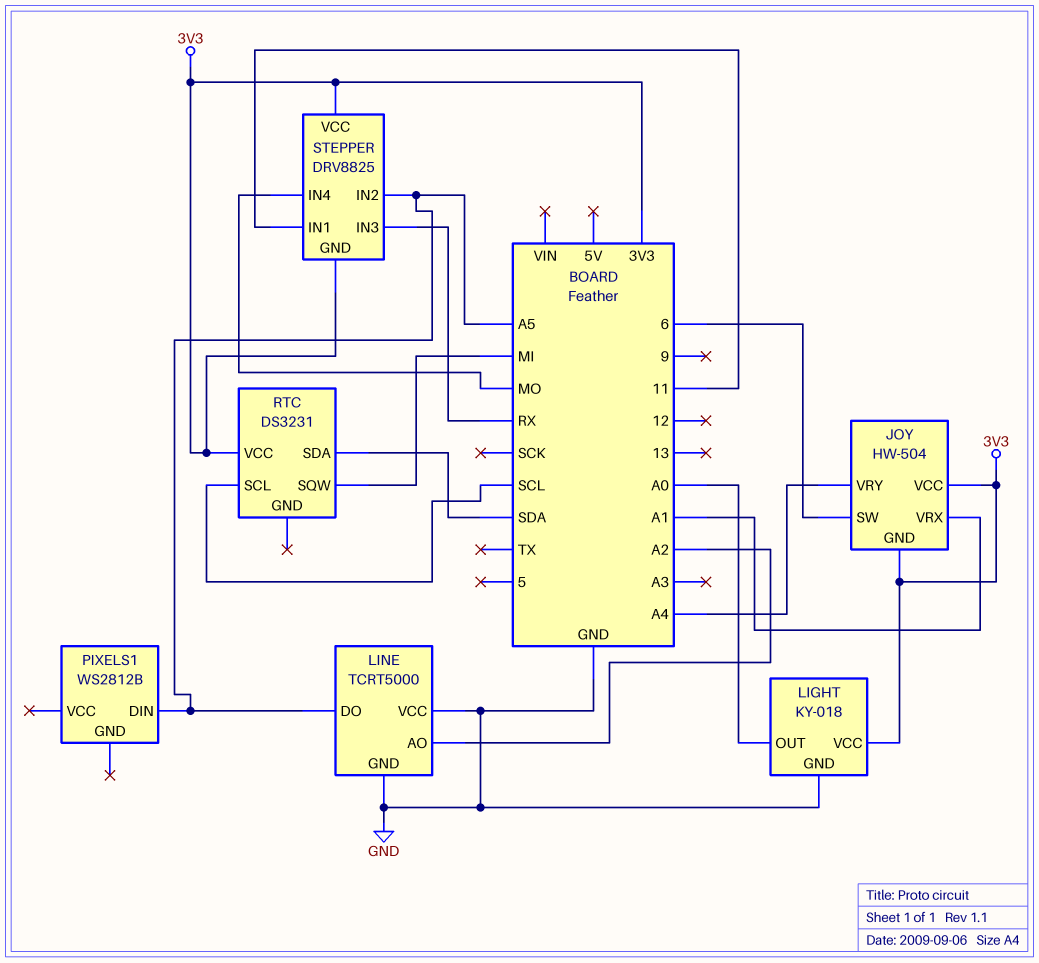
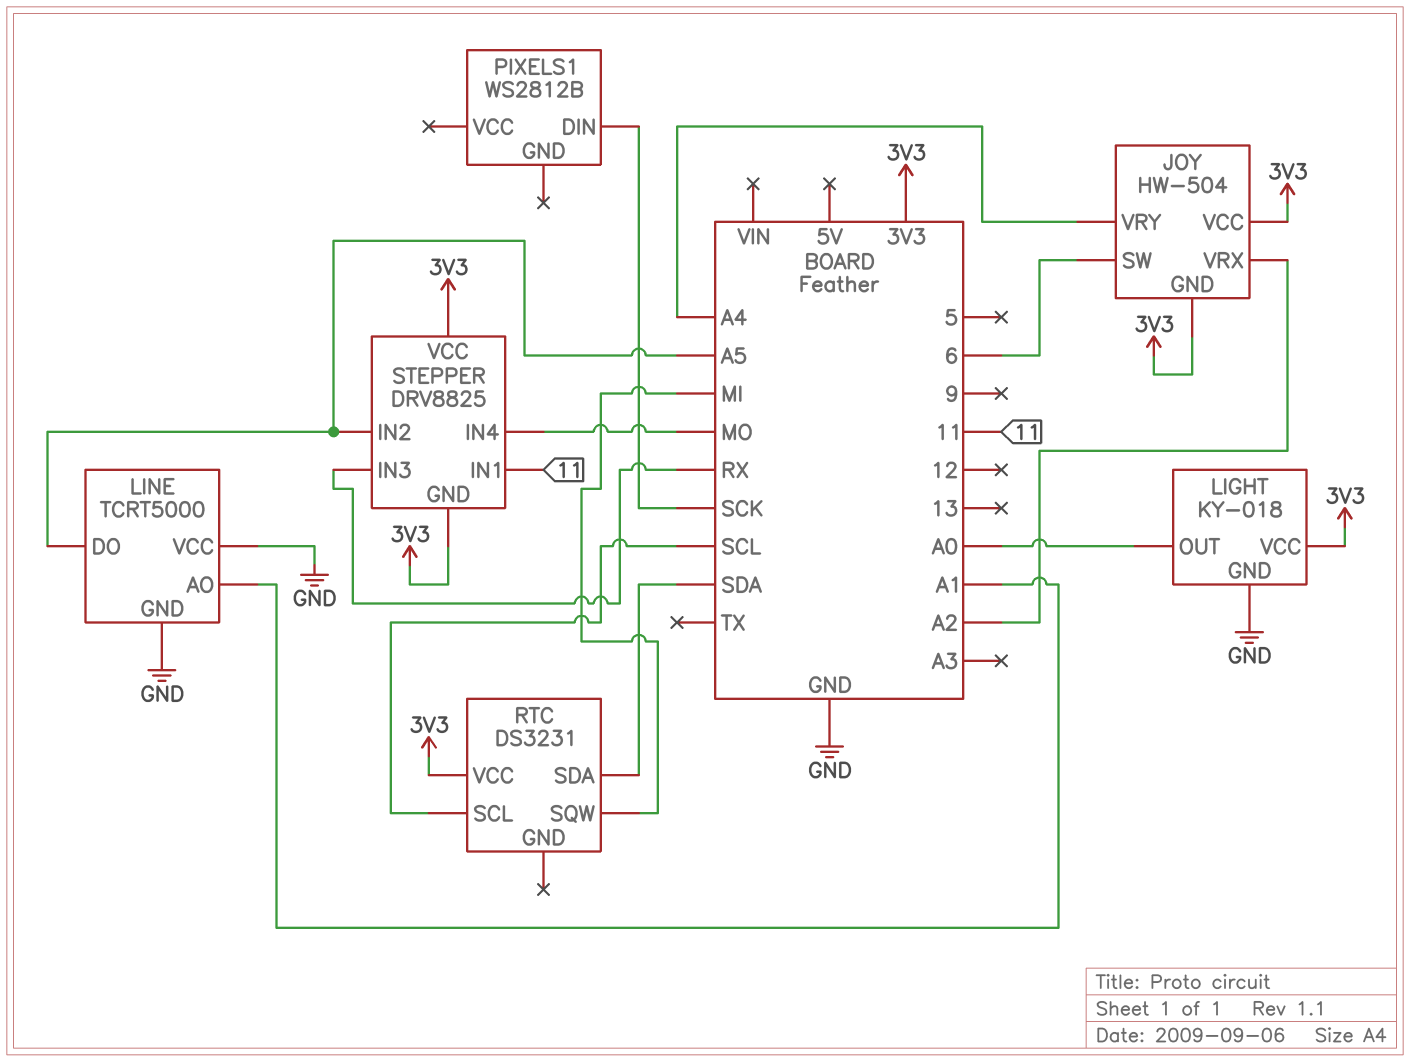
JOY pin VRX: A1 -> A2
LINE pin AO: A2 -> A1
PIXELS1 pin DIN: A5 -> SCK

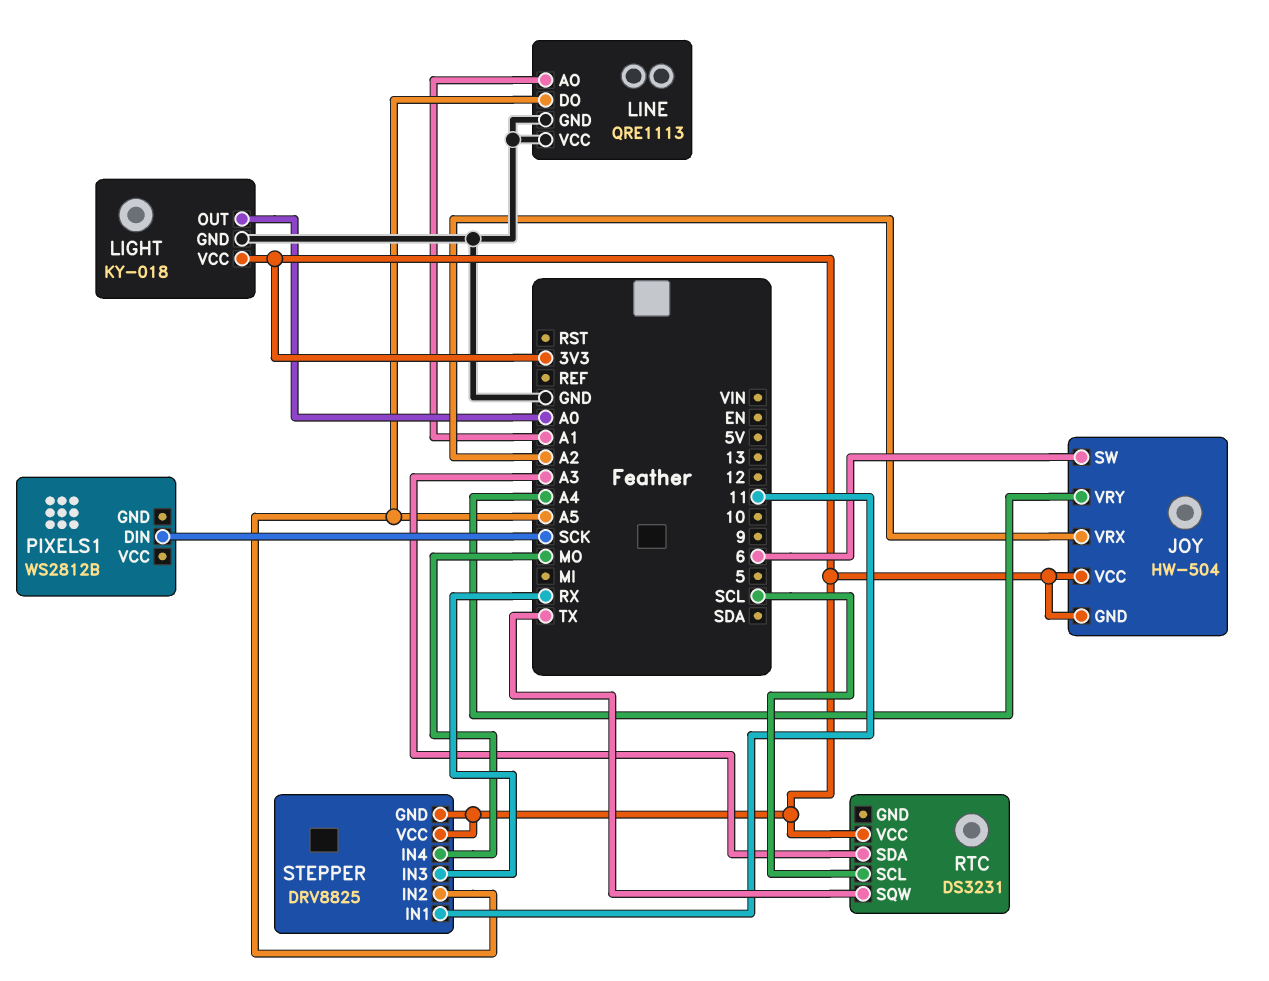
LINE: TCRT5000 -> QRE1113
RTC pin SDA: SDA -> A3
RTC pin SQW: MI -> TX

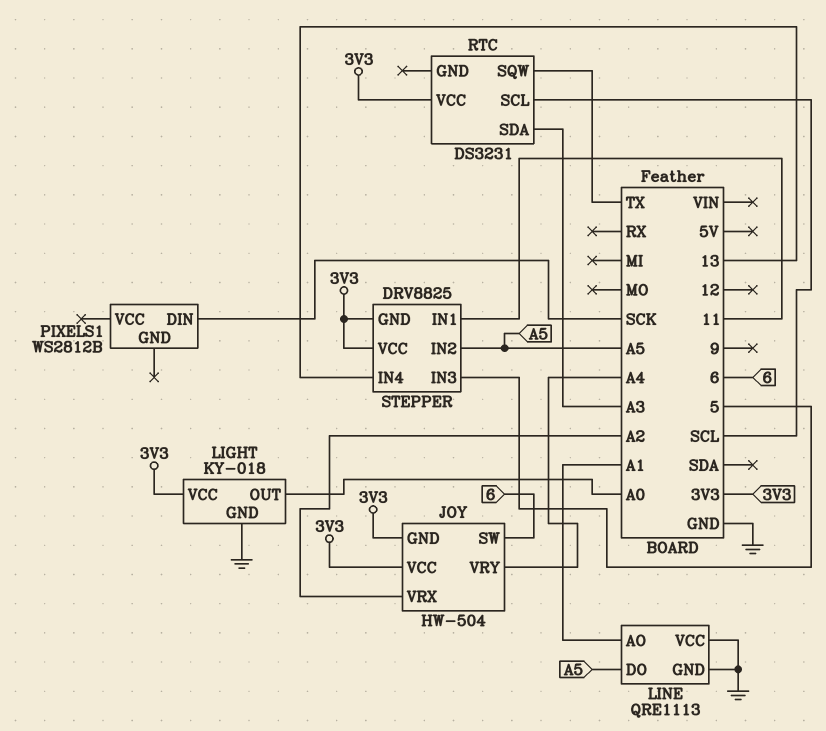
STEPPER pin IN3: RX -> 5
STEPPER pin IN4: MO -> 13

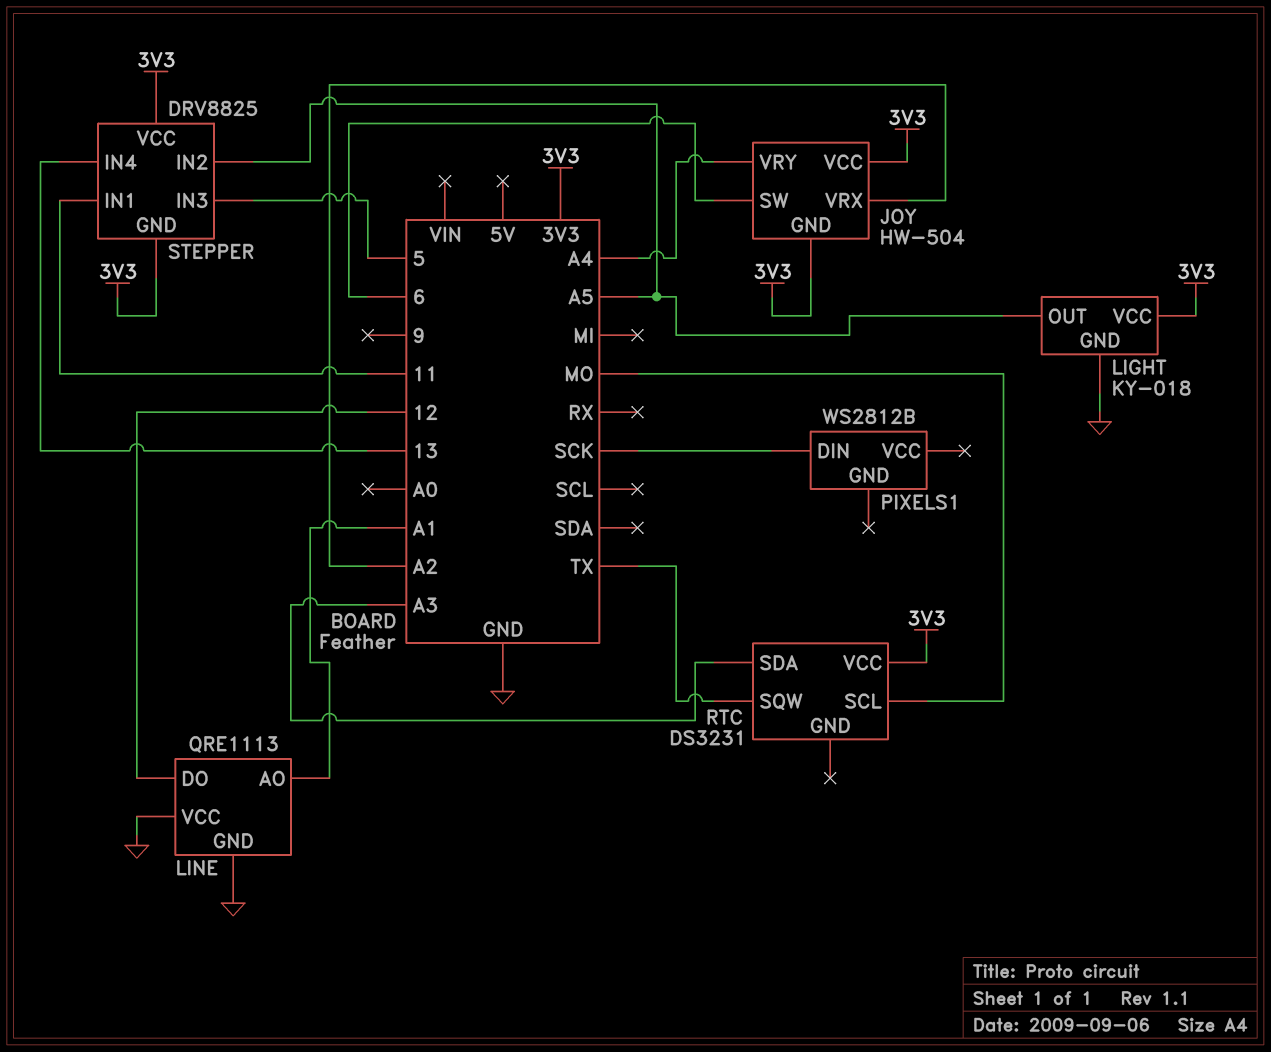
LIGHT pin OUT: A0 -> A5
LINE pin DO: A5 -> 12
RTC pin SCL: SCL -> MO

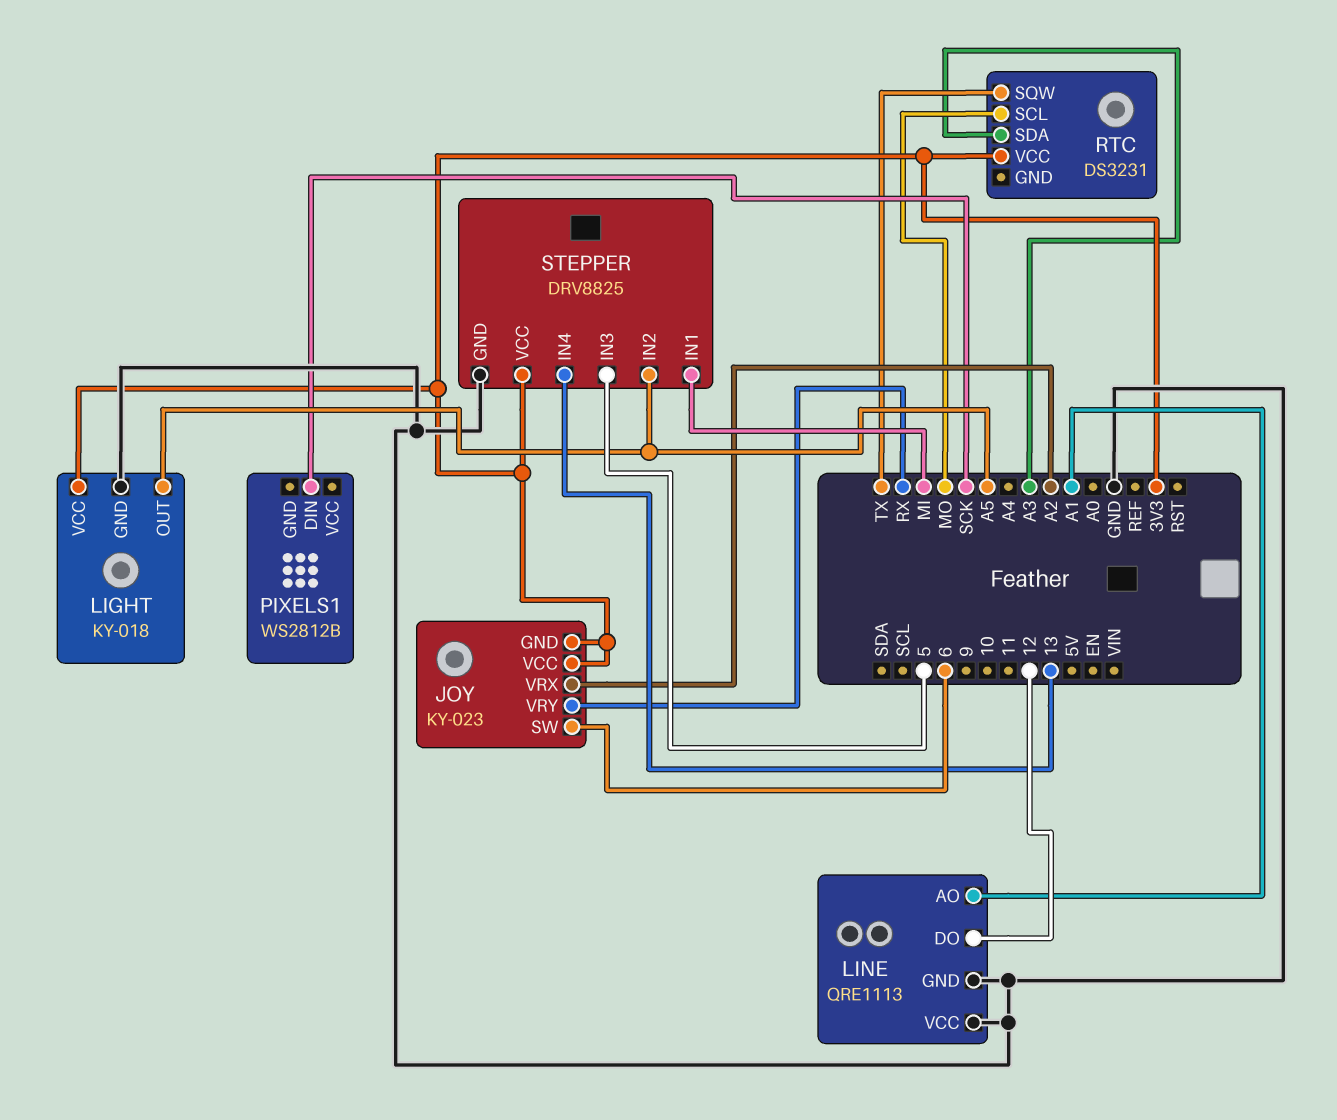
JOY: HW-504 -> KY-023
JOY pin VRY: A4 -> RX
STEPPER pin GND: 3V3 -> GND
STEPPER pin IN1: 11 -> MI

